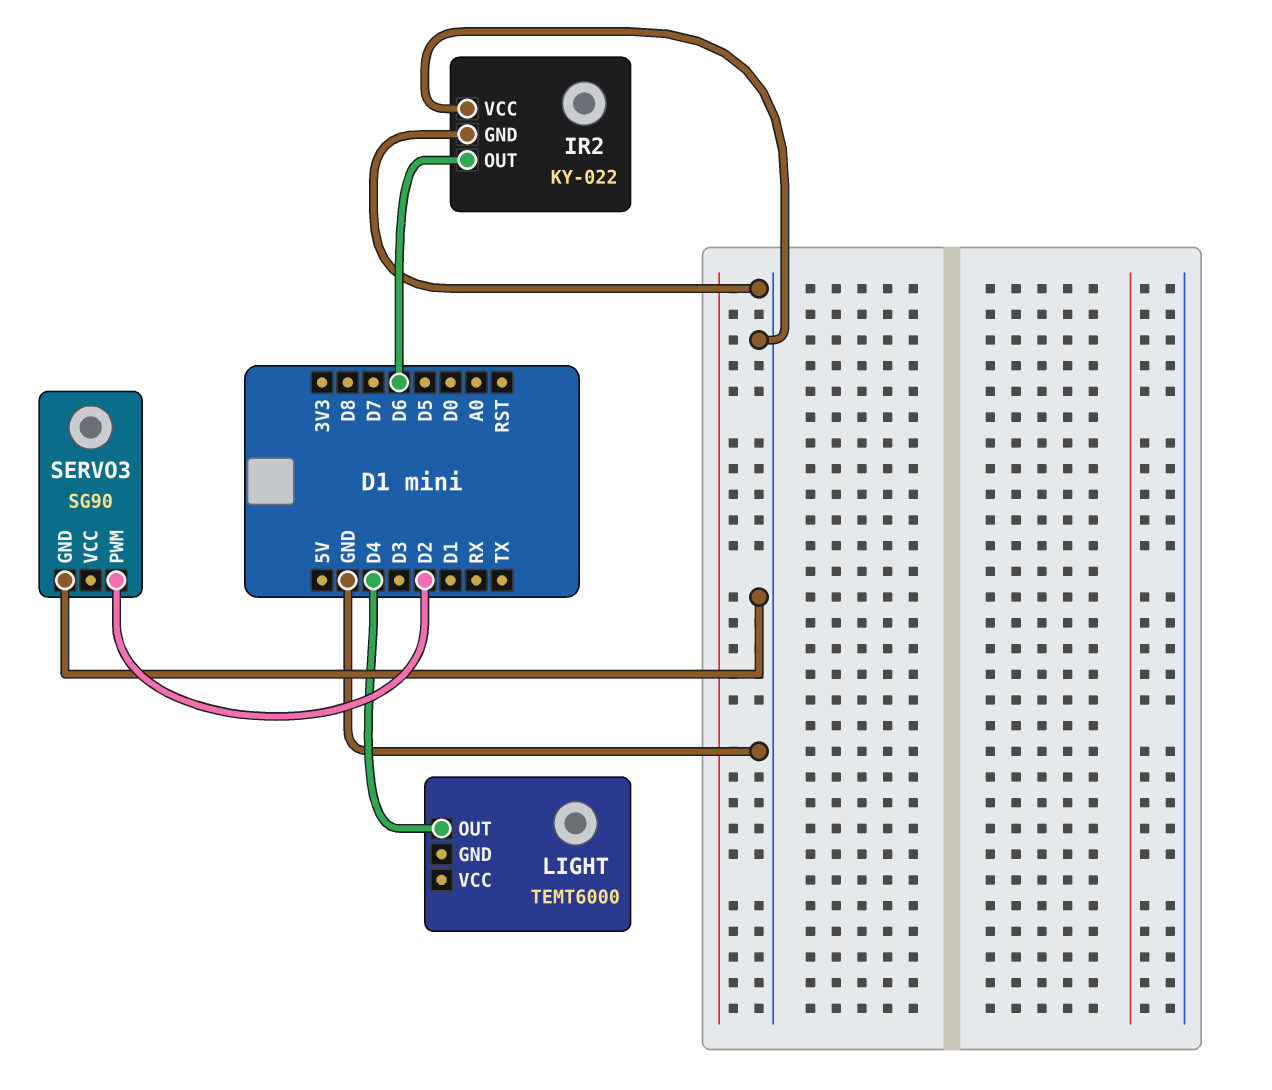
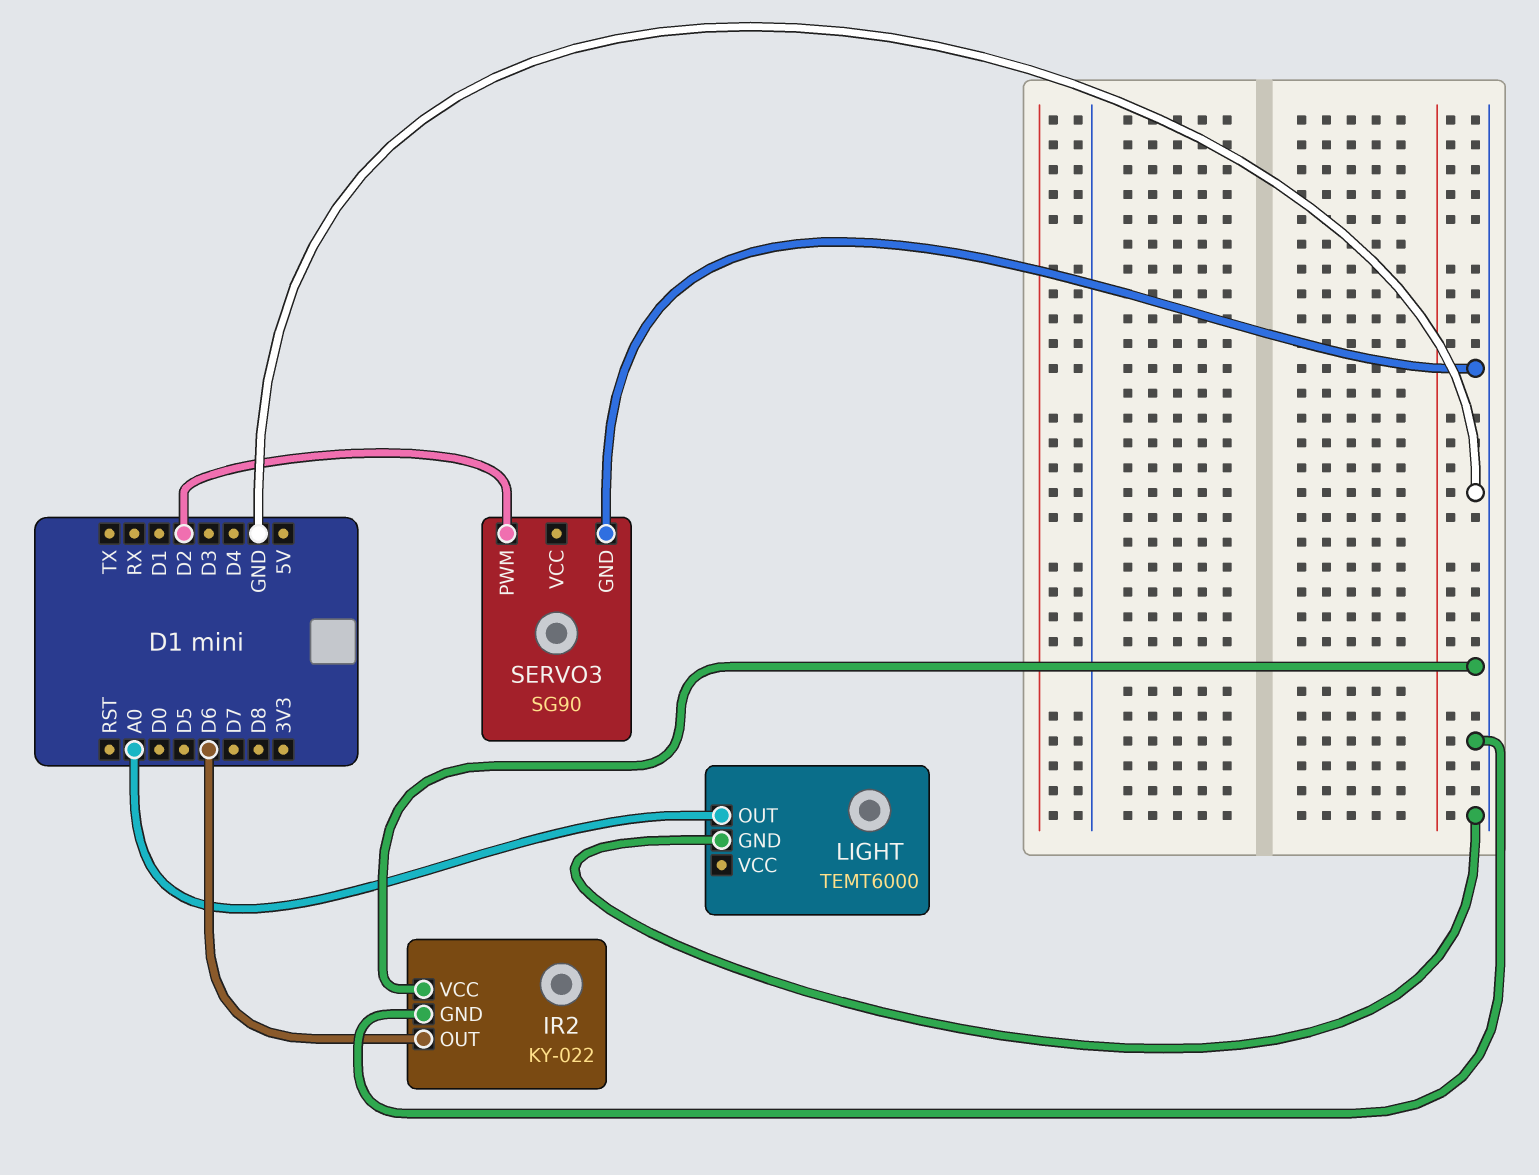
LIGHT pin GND: none -> GND
LIGHT pin OUT: D4 -> A0

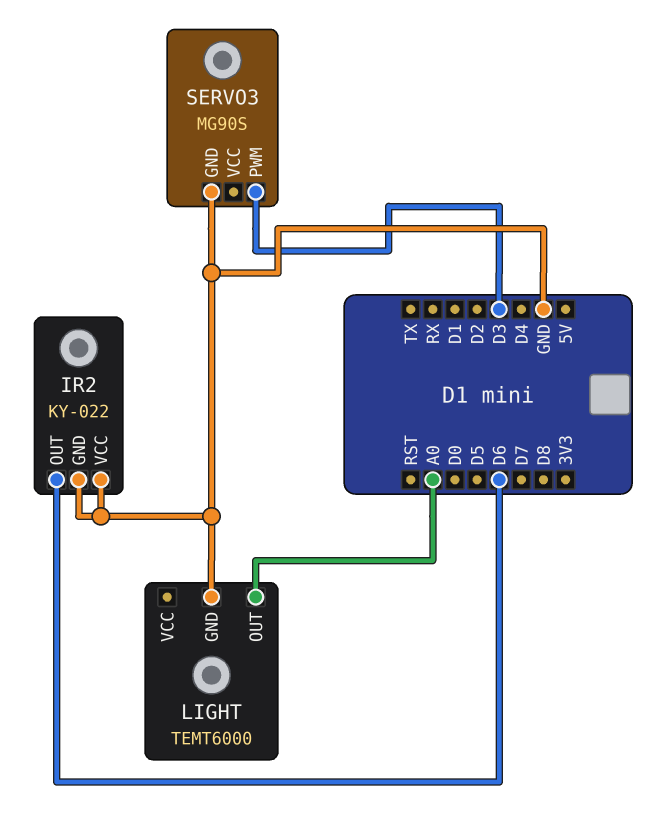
SERVO3: SG90 -> MG90S
SERVO3 pin PWM: D2 -> D3

